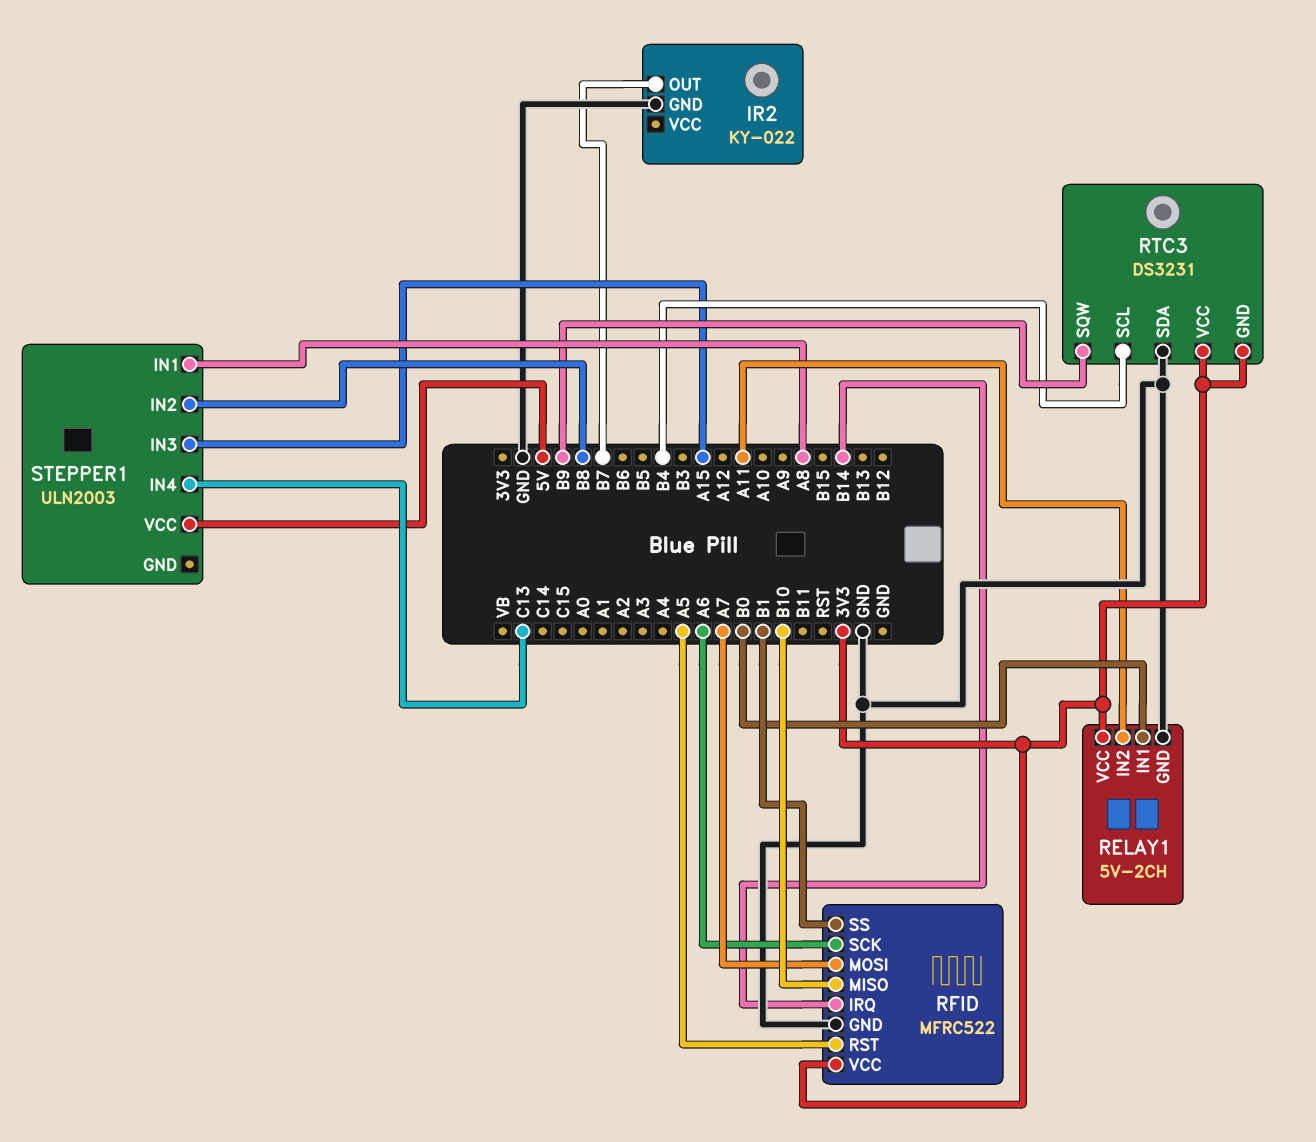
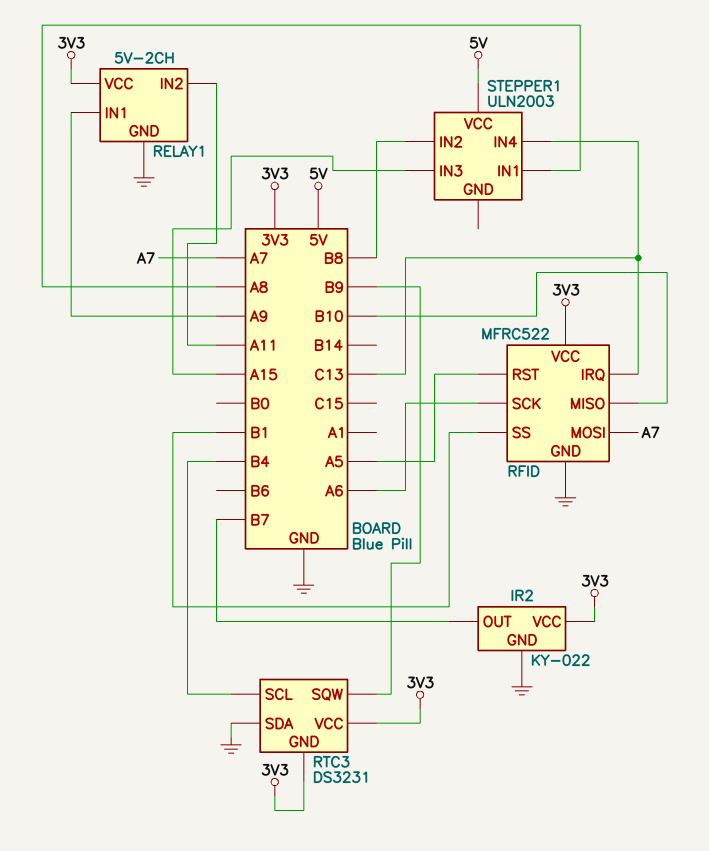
IR2 pin VCC: none -> 3V3
RELAY1 pin IN1: B0 -> A9
RFID pin IRQ: B14 -> C13

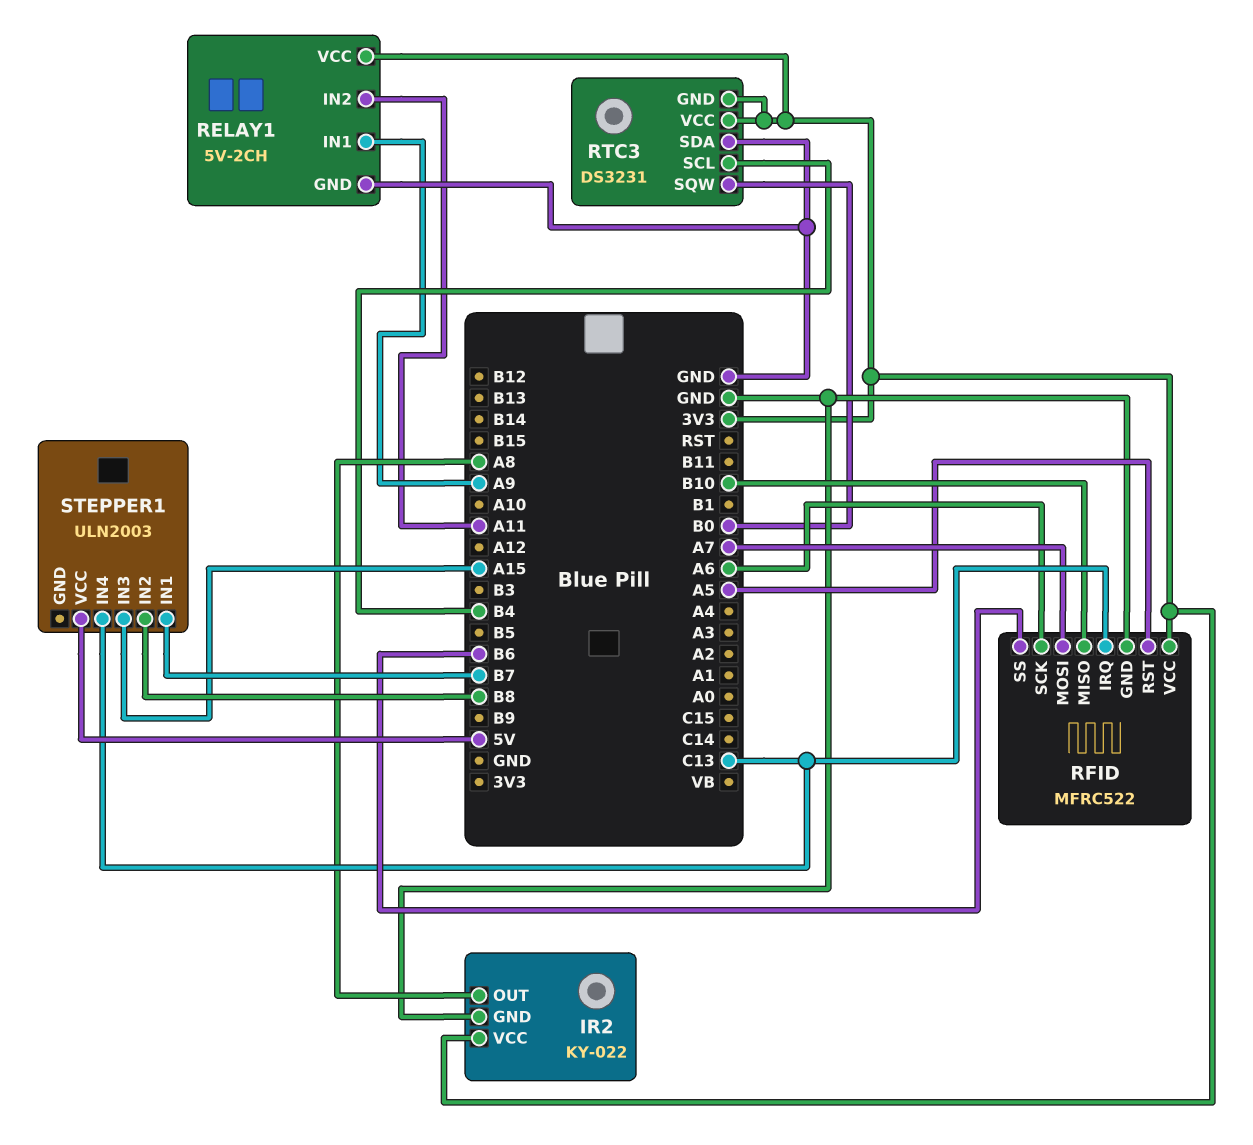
IR2 pin OUT: B7 -> A8
RFID pin SS: B1 -> B6
RTC3 pin SQW: B9 -> B0
STEPPER1 pin IN1: A8 -> B7

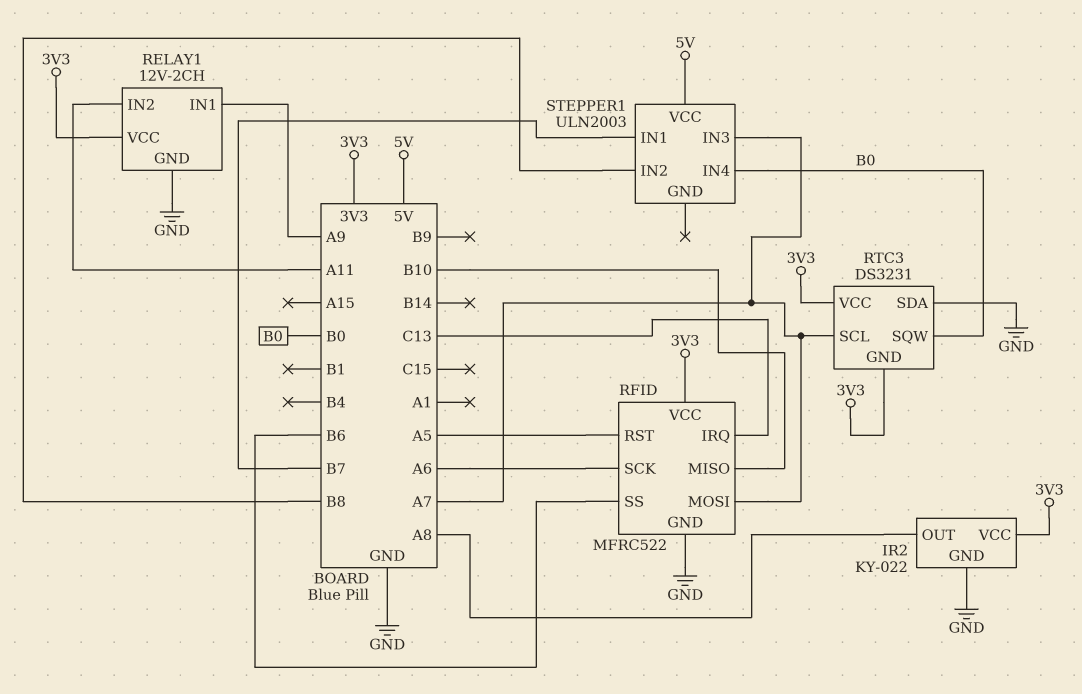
RELAY1: 5V-2CH -> 12V-2CH
RTC3 pin SCL: B4 -> A7
STEPPER1 pin IN3: A15 -> A7
STEPPER1 pin IN4: C13 -> B0

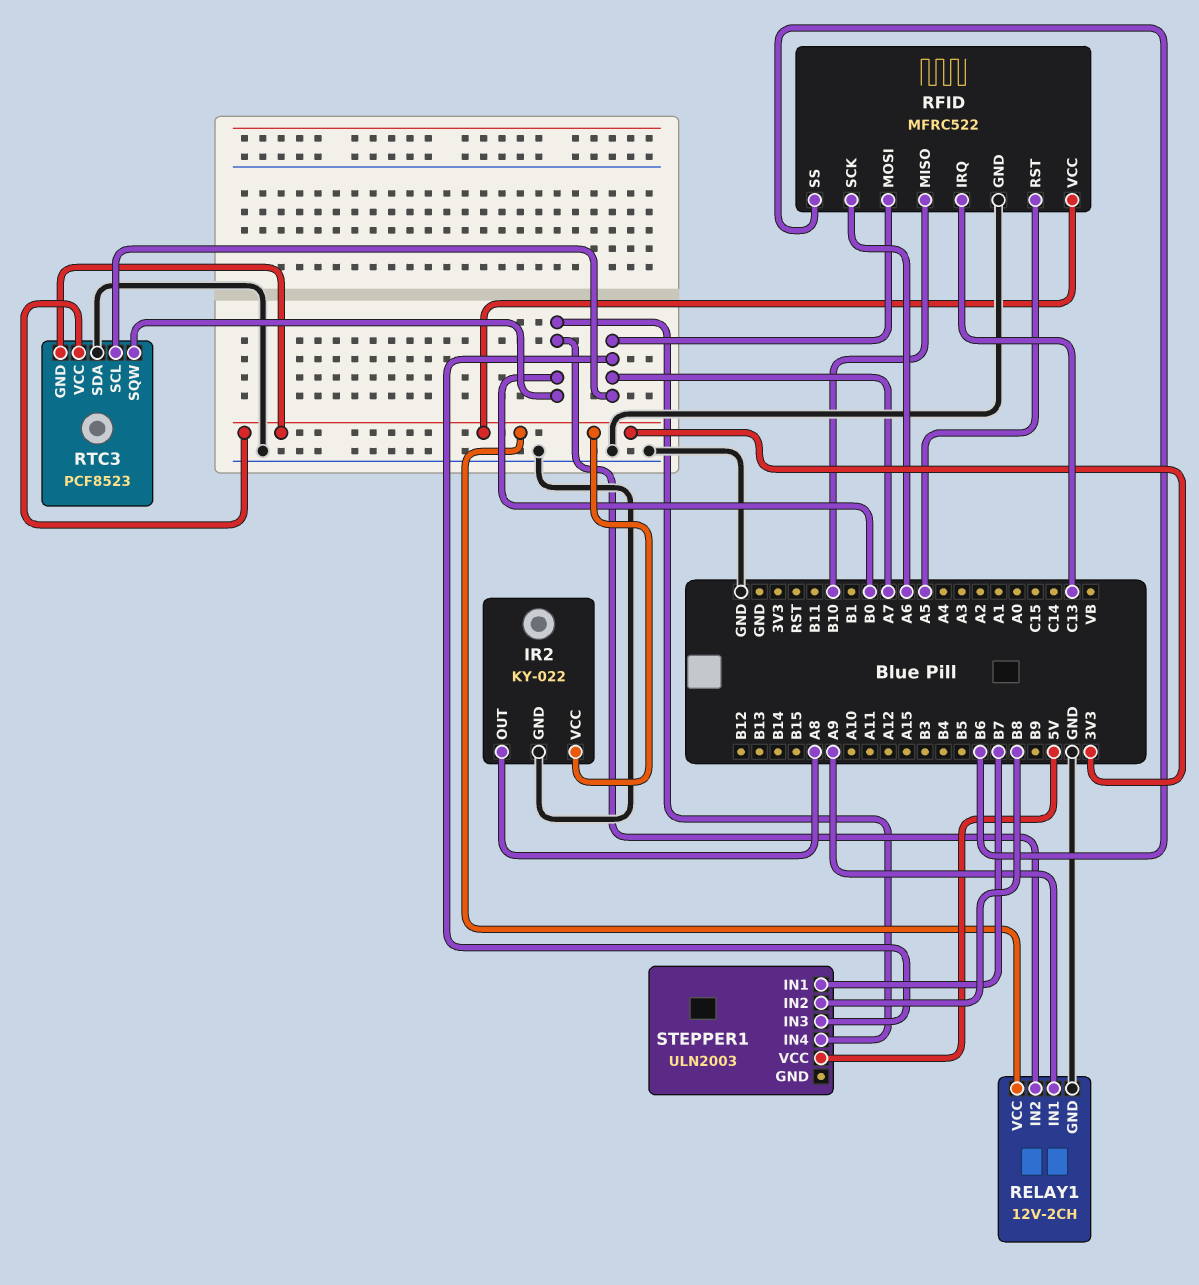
RELAY1 pin IN2: A11 -> B0
RTC3: DS3231 -> PCF8523

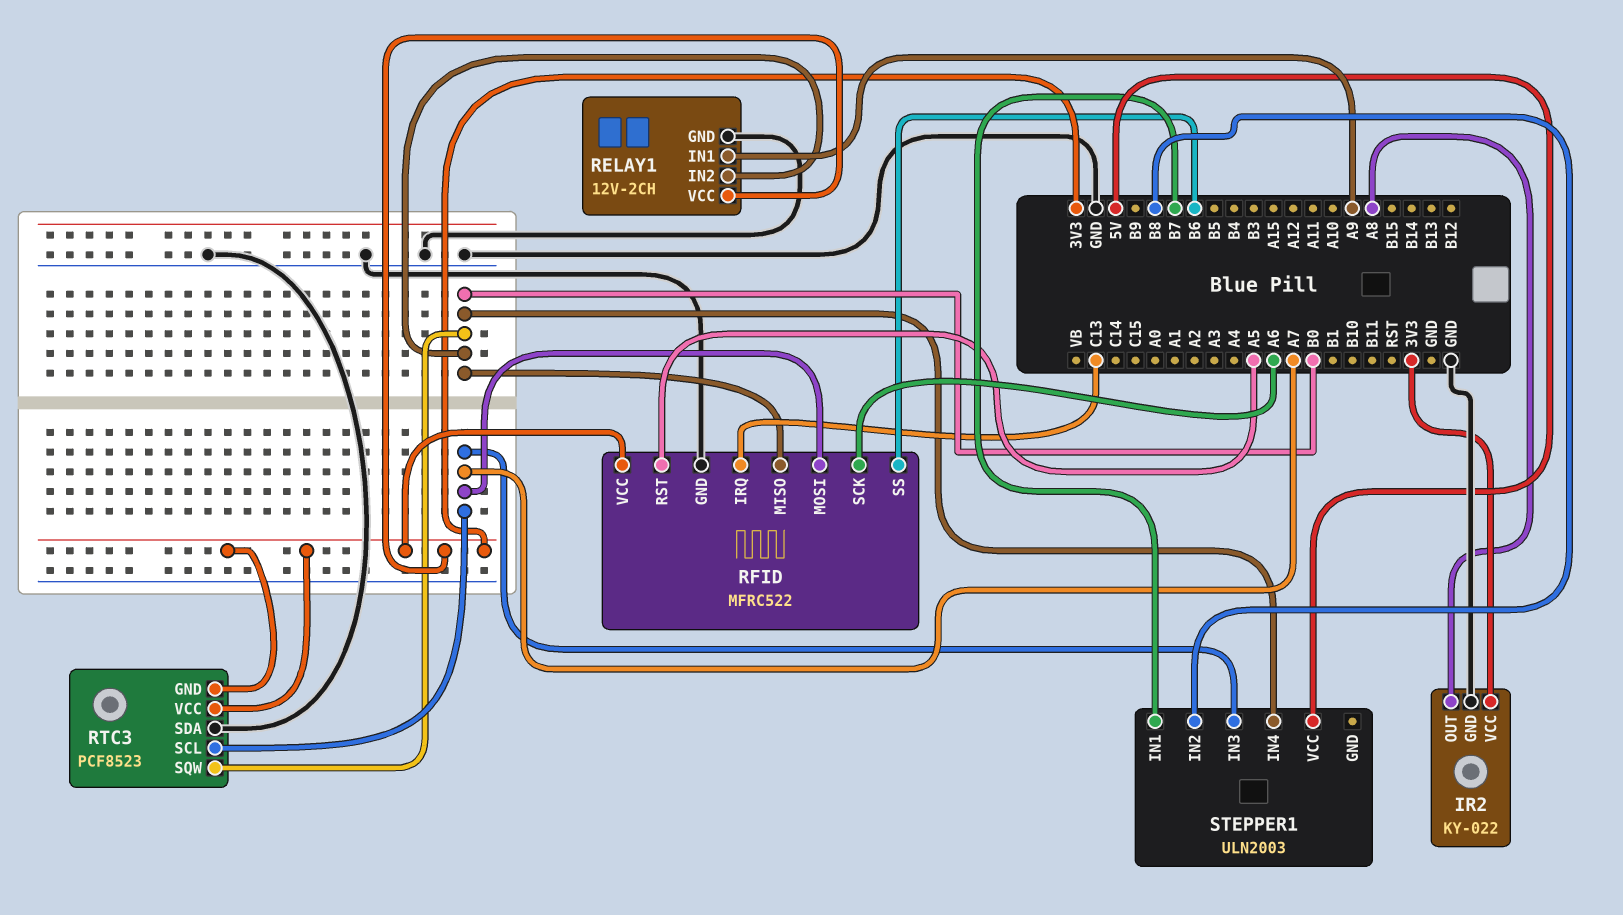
RFID pin MISO: B10 -> B0

